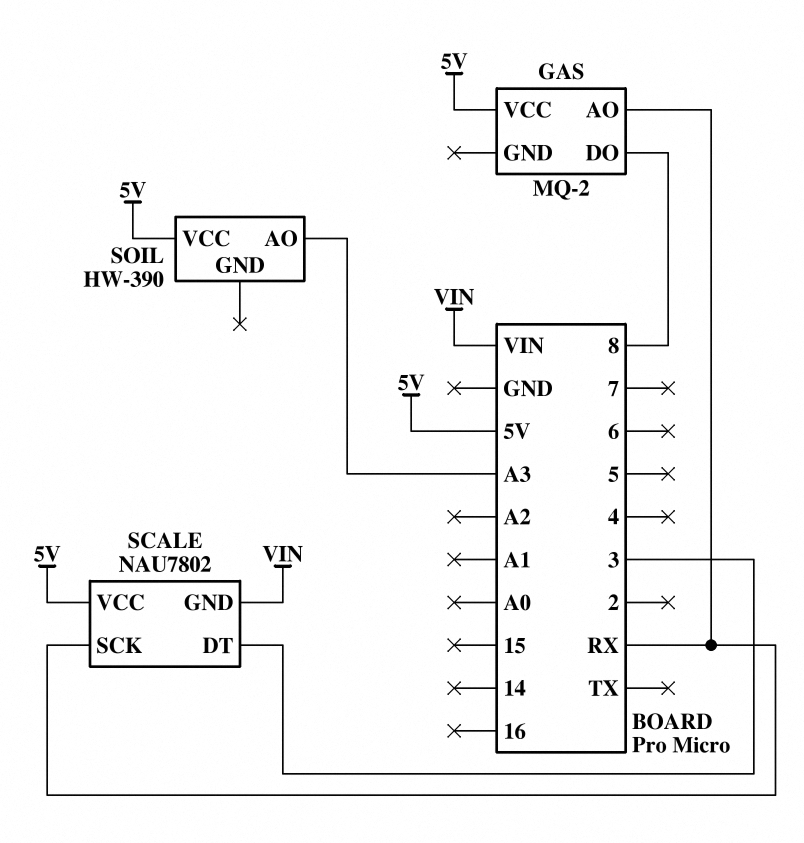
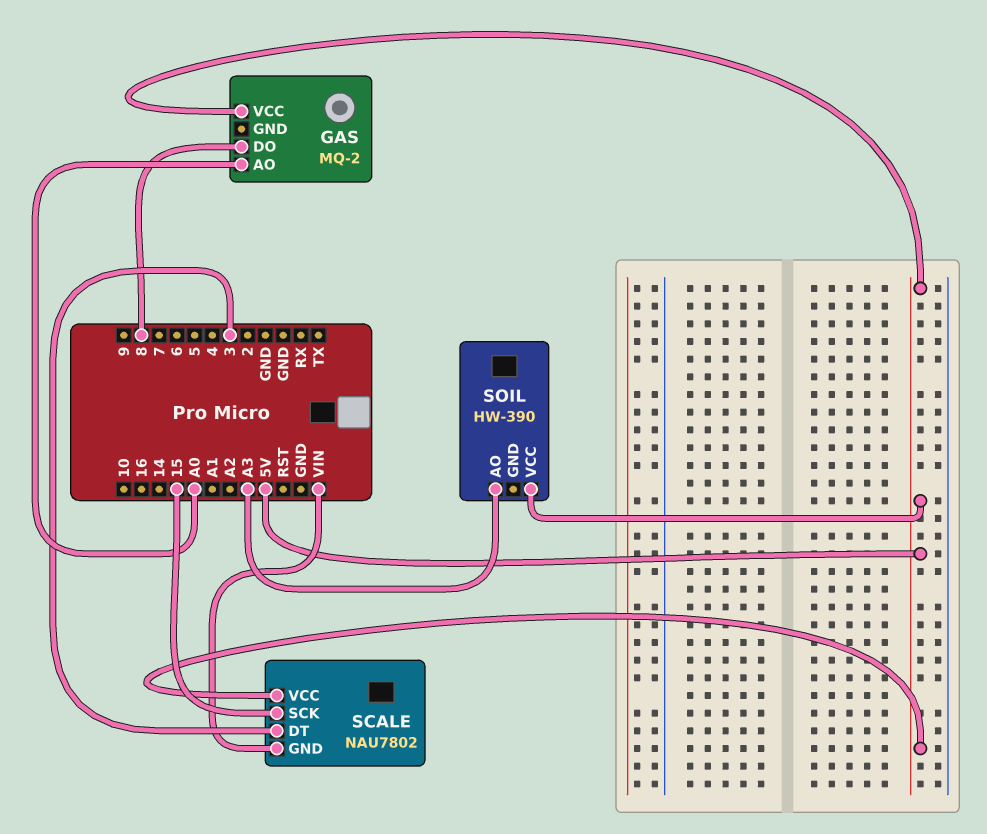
GAS pin AO: RX -> A0
SCALE pin SCK: RX -> 15

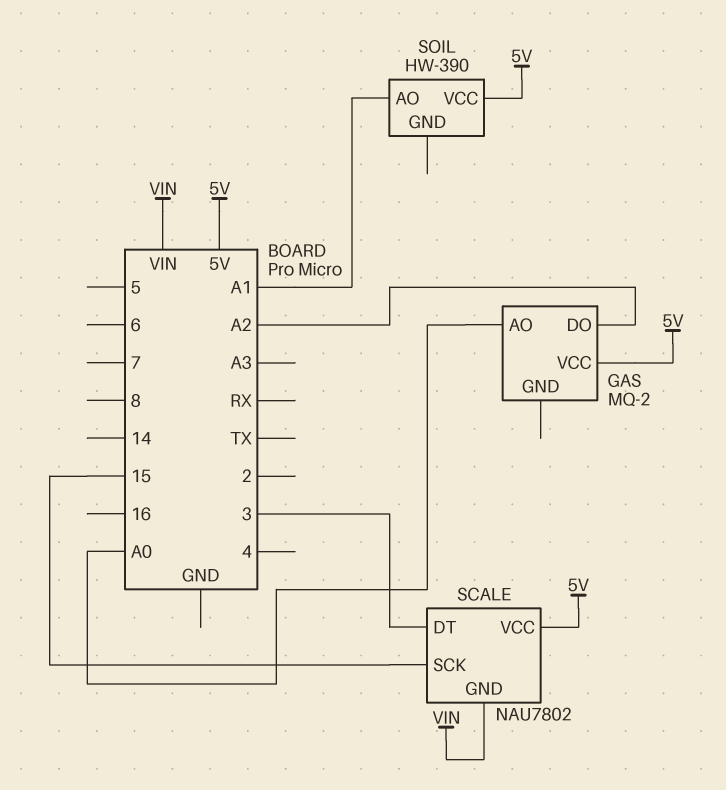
GAS pin DO: 8 -> A2
SOIL pin AO: A3 -> A1

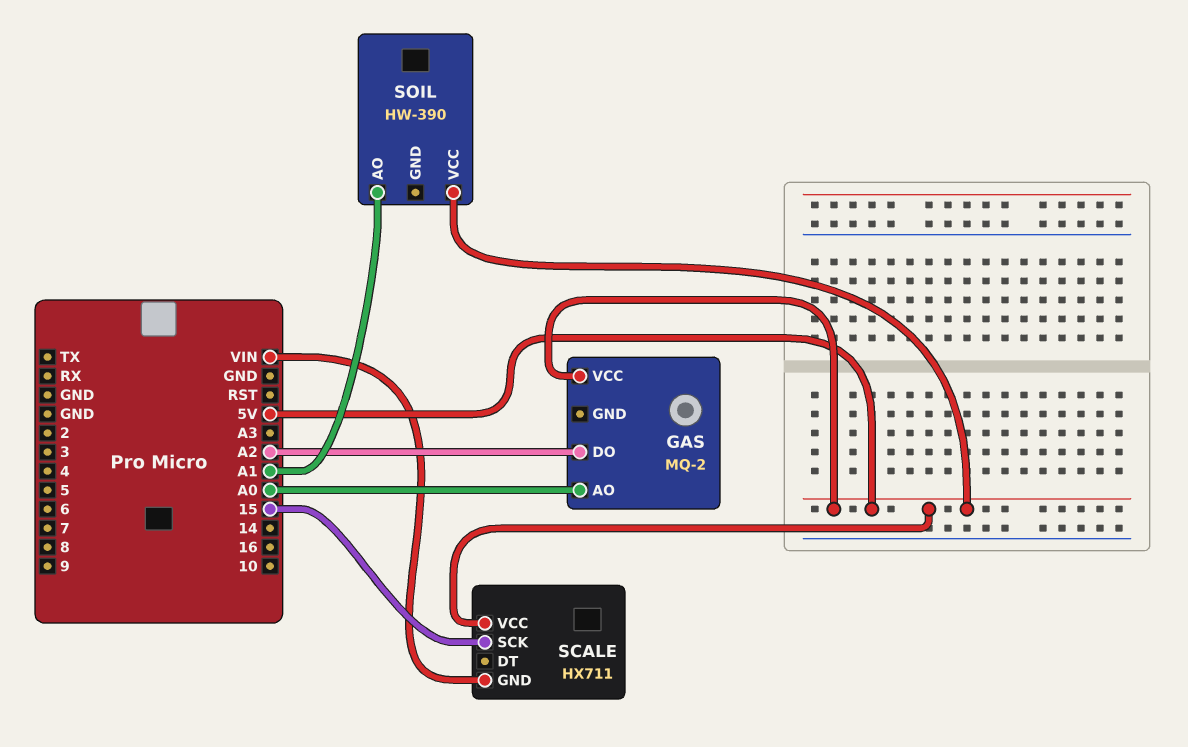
SCALE: NAU7802 -> HX711
SCALE pin DT: 3 -> none

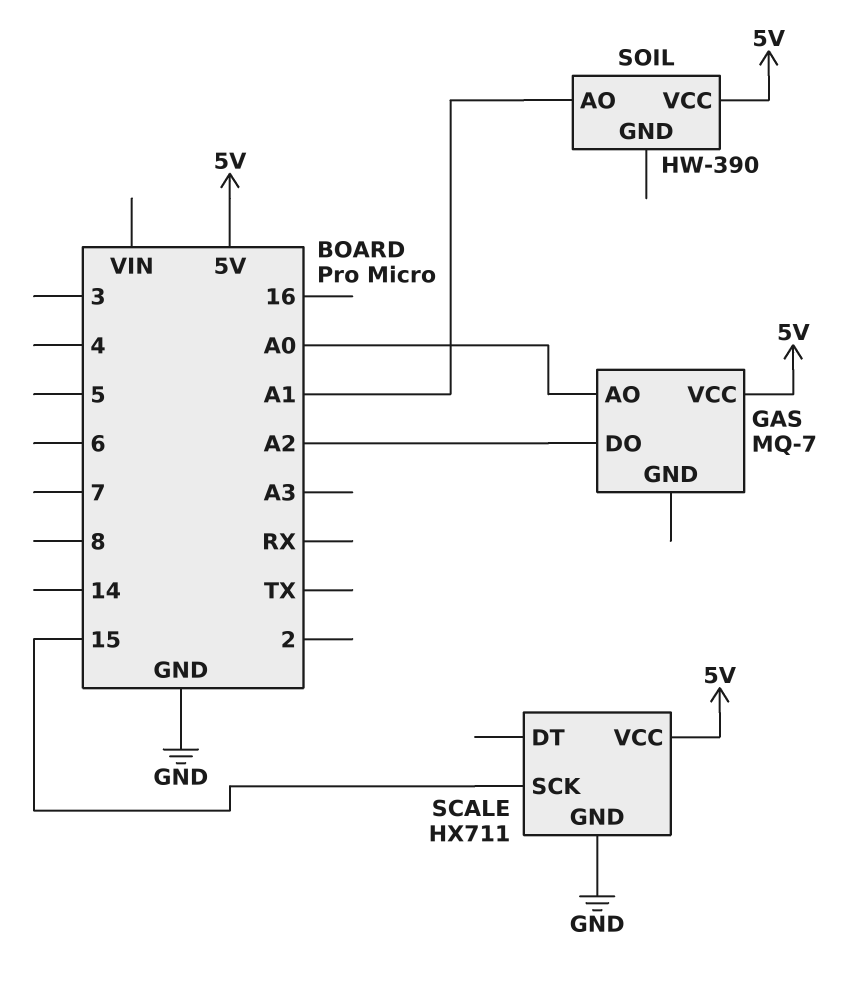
GAS: MQ-2 -> MQ-7
SCALE pin GND: VIN -> GND

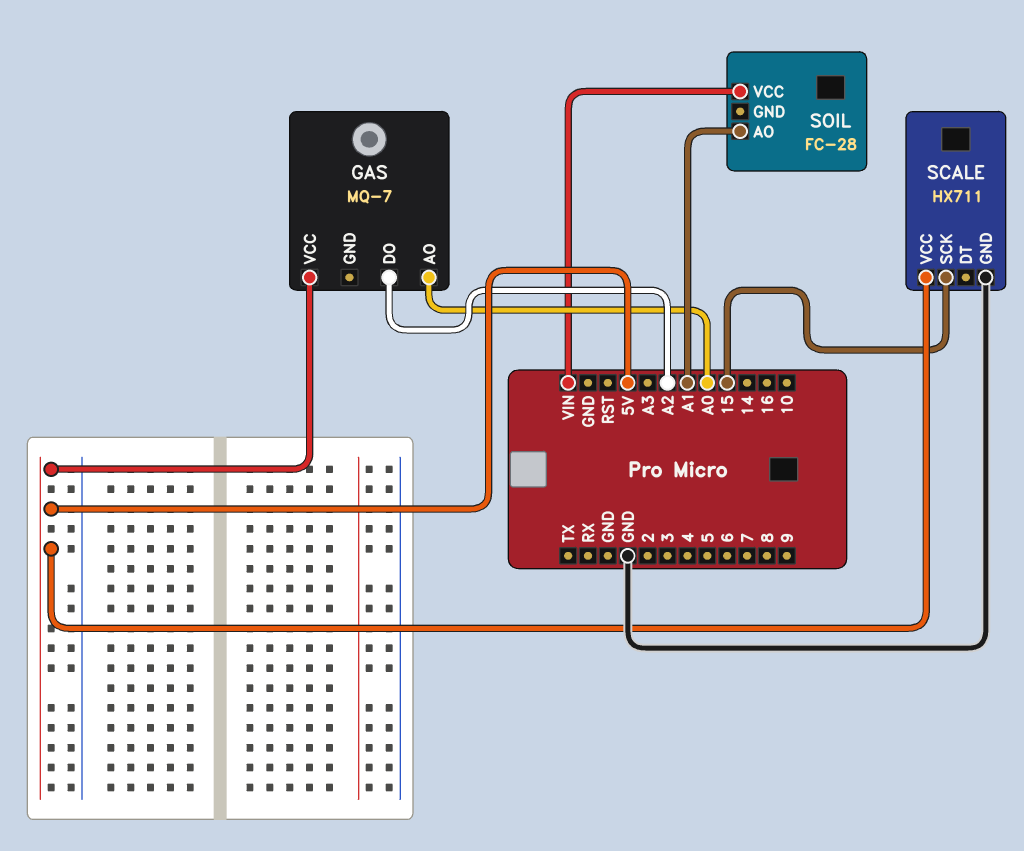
SOIL: HW-390 -> FC-28
SOIL pin VCC: 5V -> VIN

